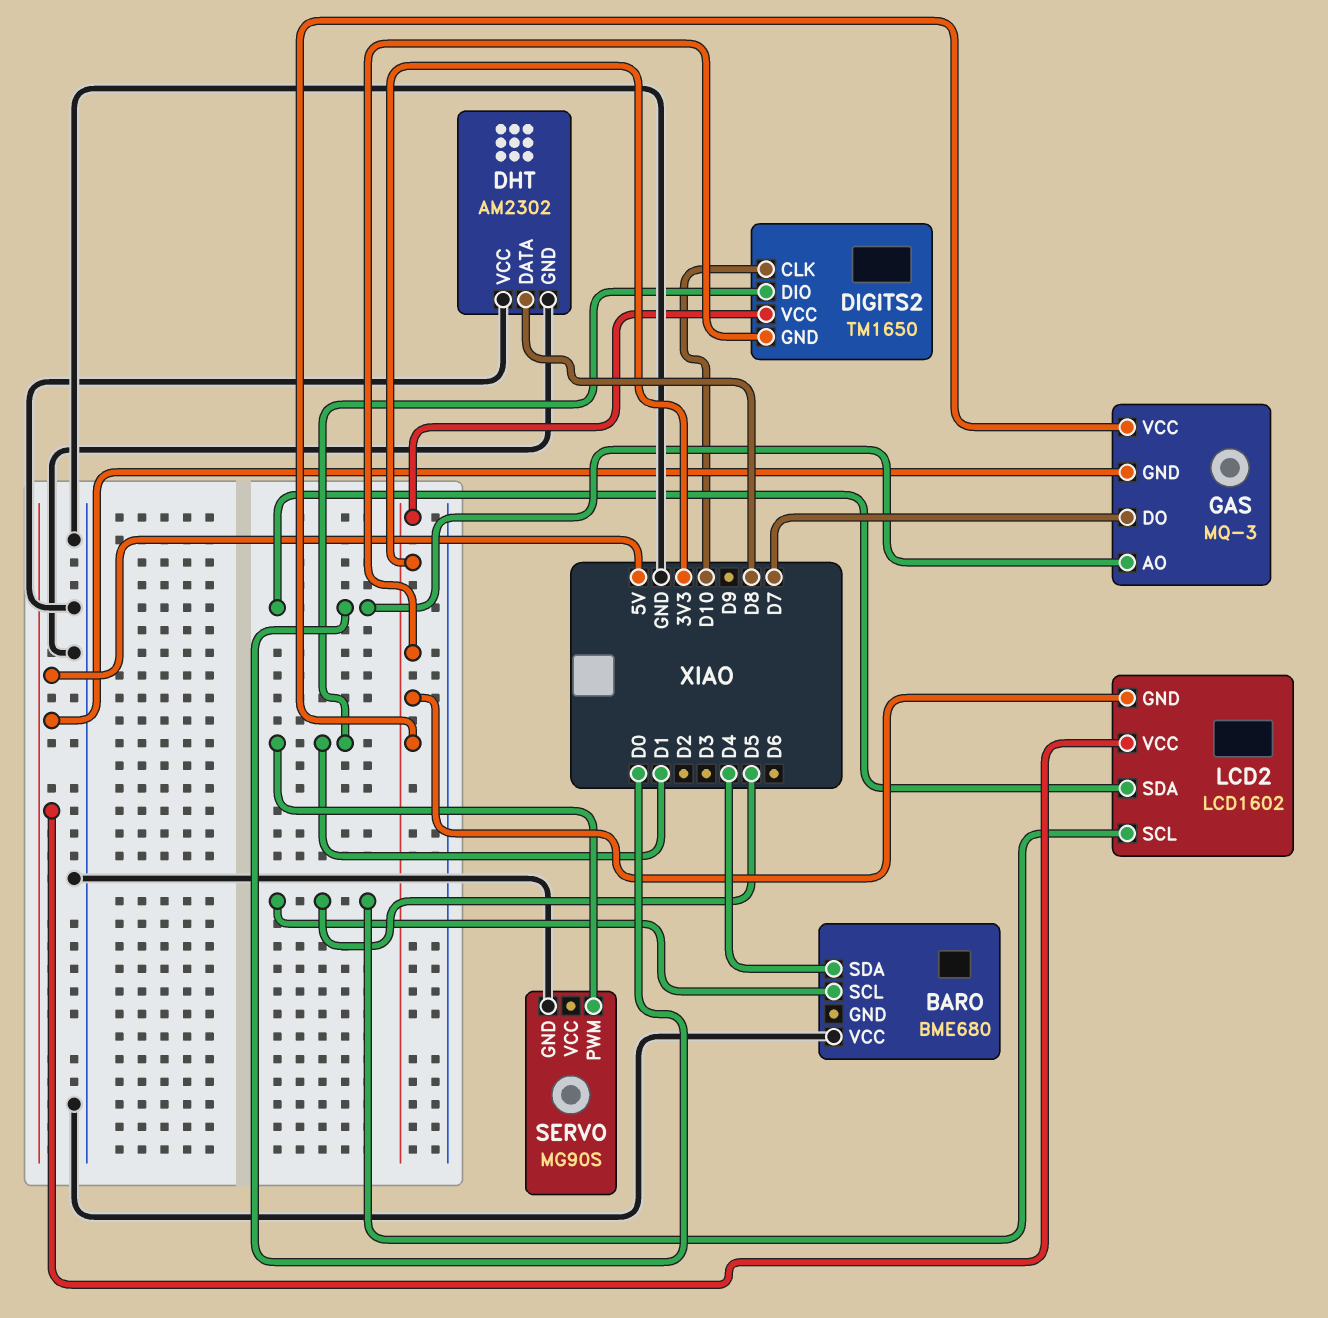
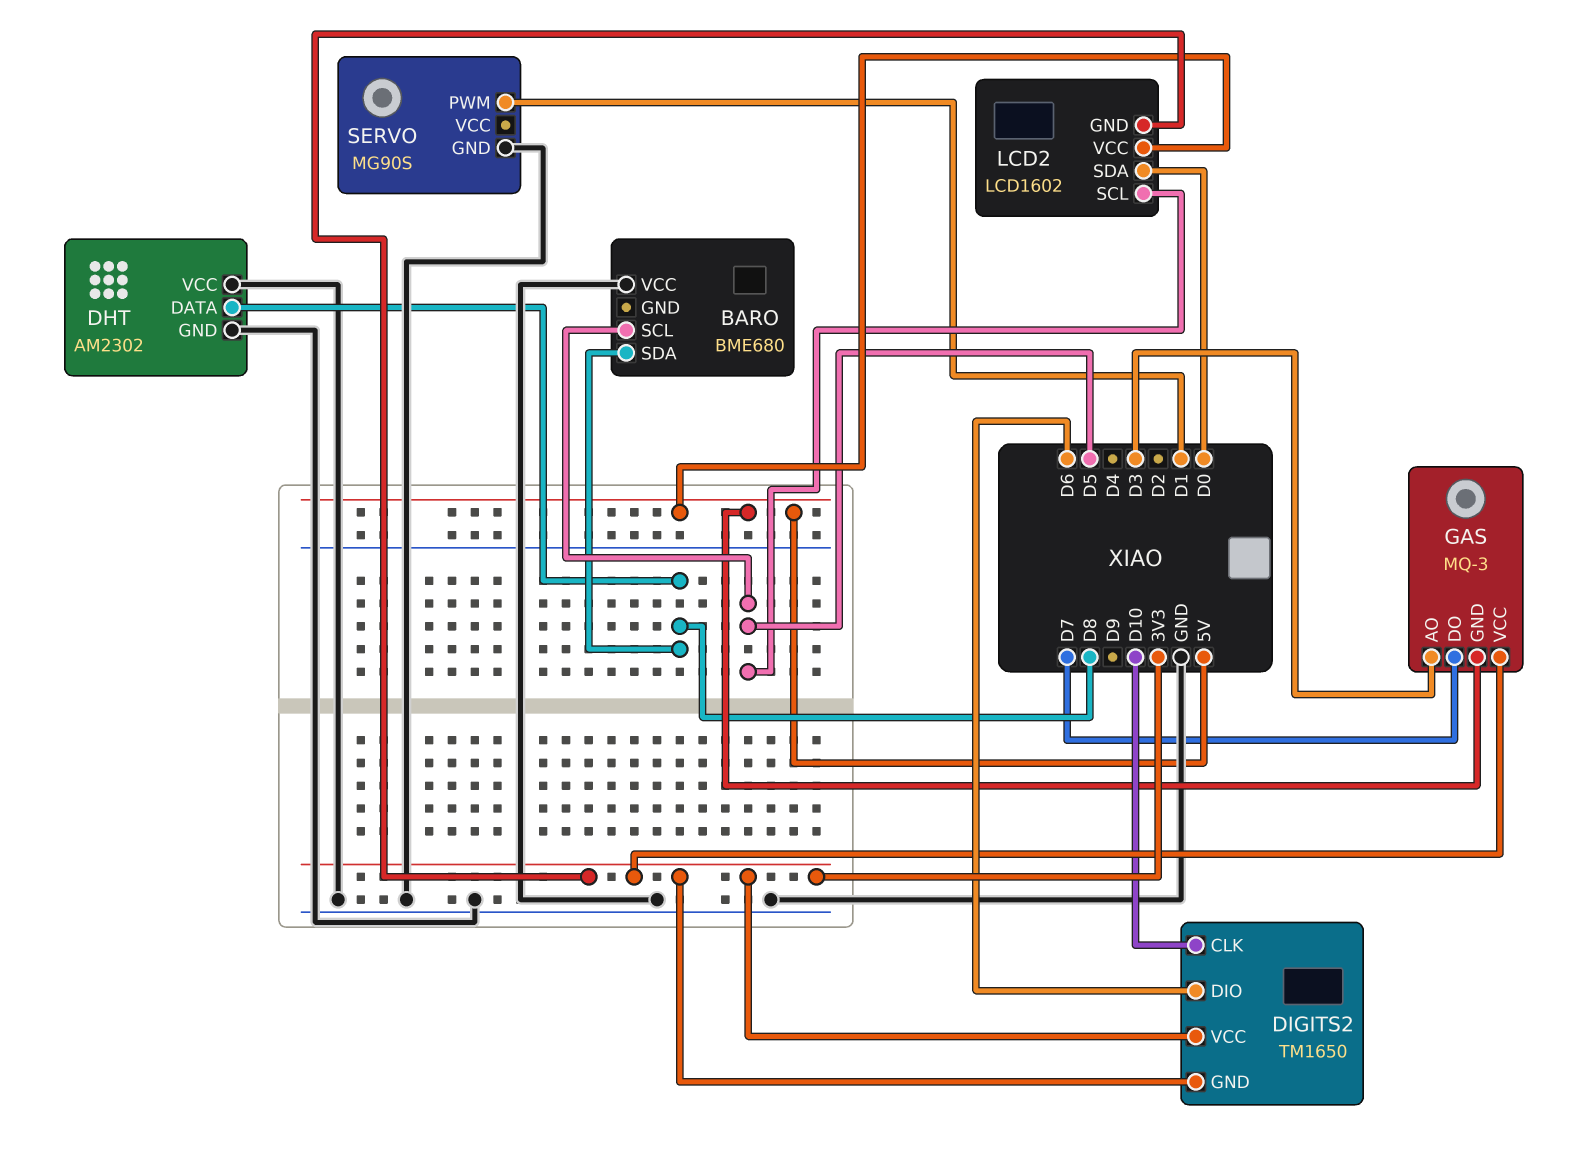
BARO pin SDA: D4 -> D8
DIGITS2 pin DIO: D1 -> D6
GAS pin AO: D0 -> D3

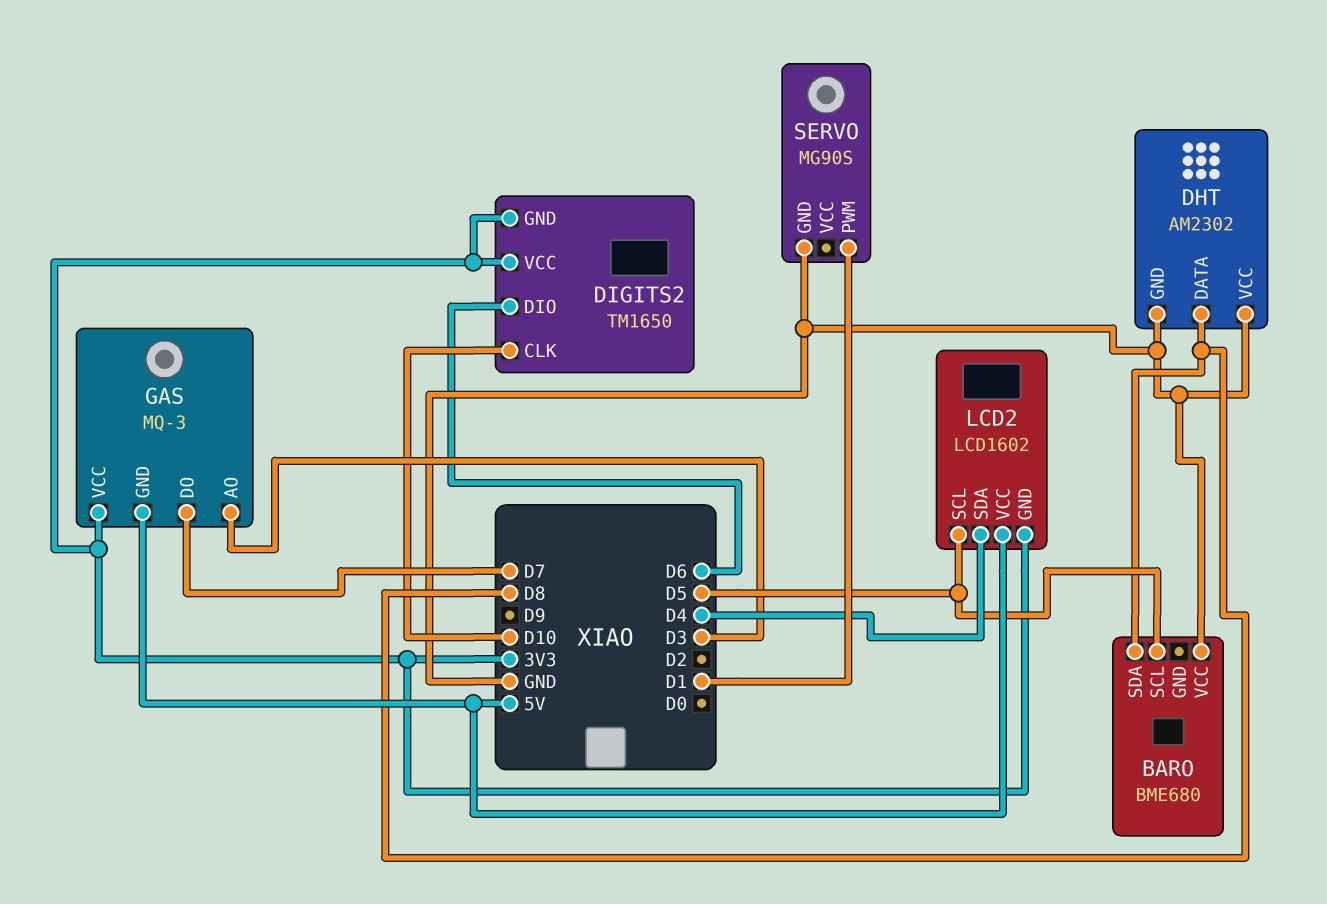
LCD2 pin SDA: D0 -> D4

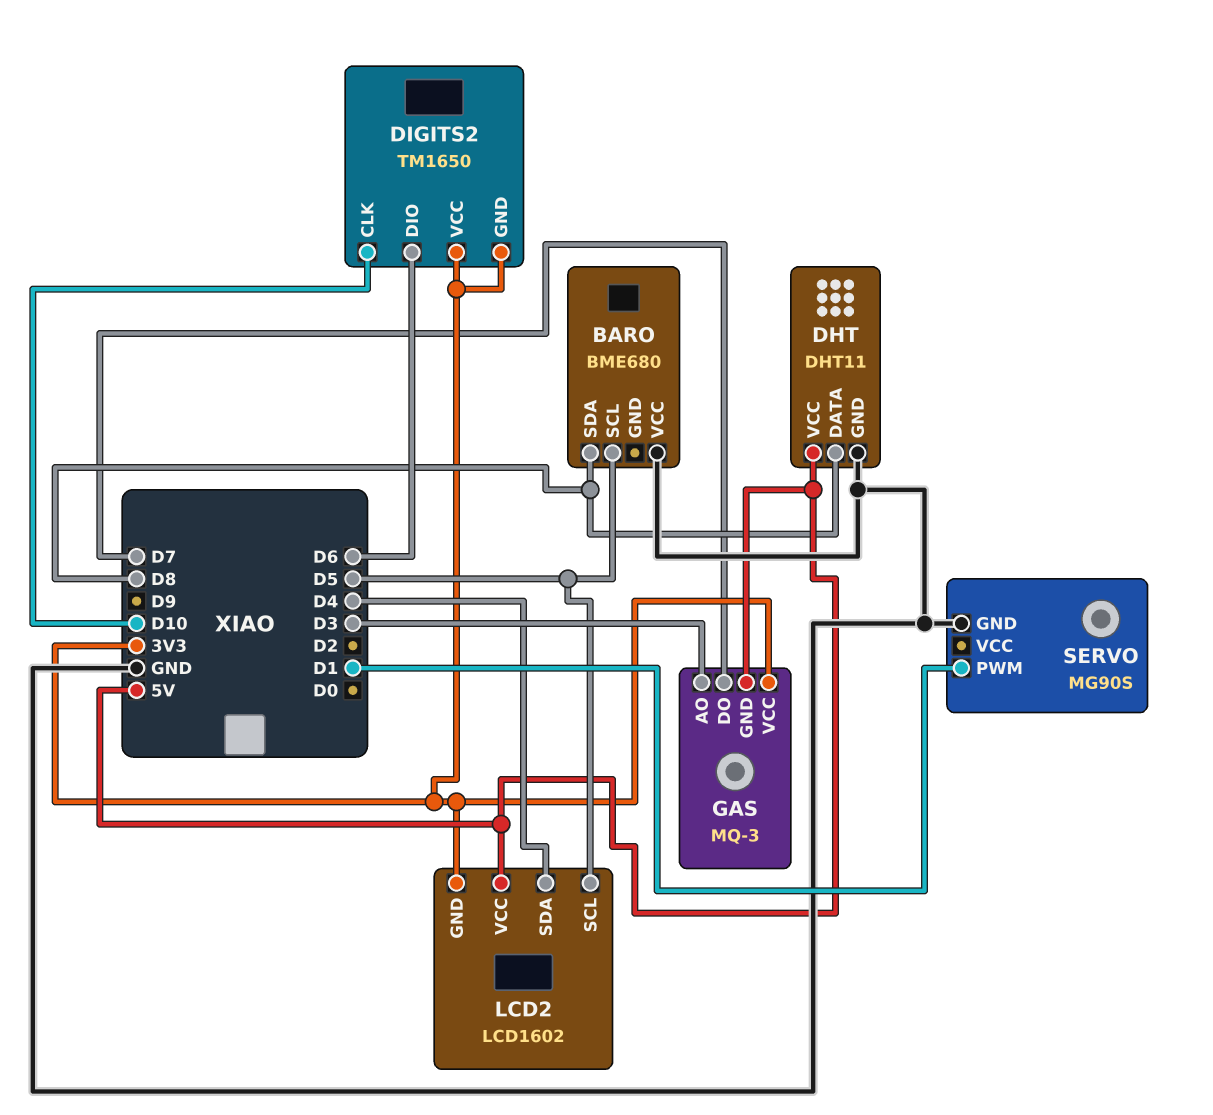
DHT: AM2302 -> DHT11
DHT pin VCC: GND -> 5V

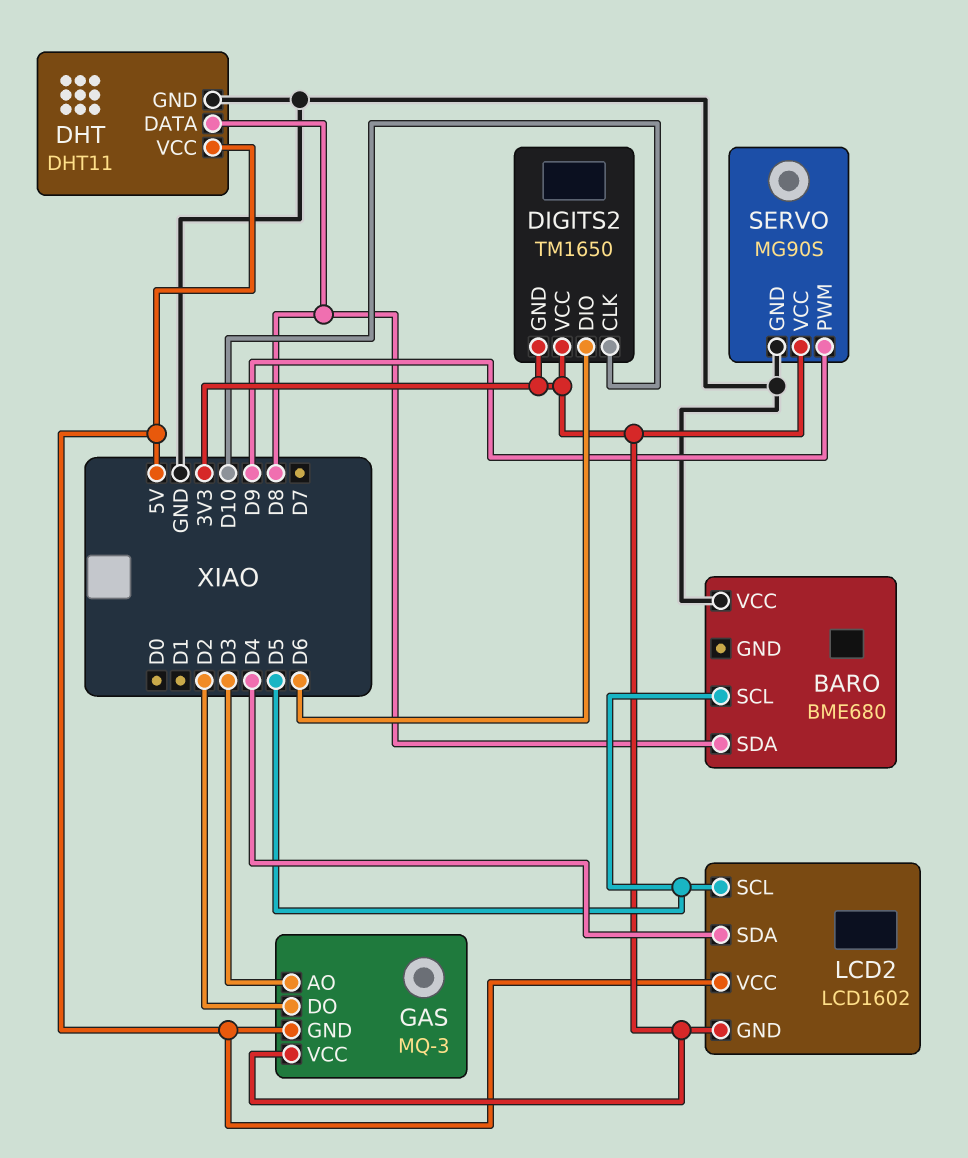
GAS pin DO: D7 -> D2
SERVO pin PWM: D1 -> D9
SERVO pin VCC: none -> 3V3

